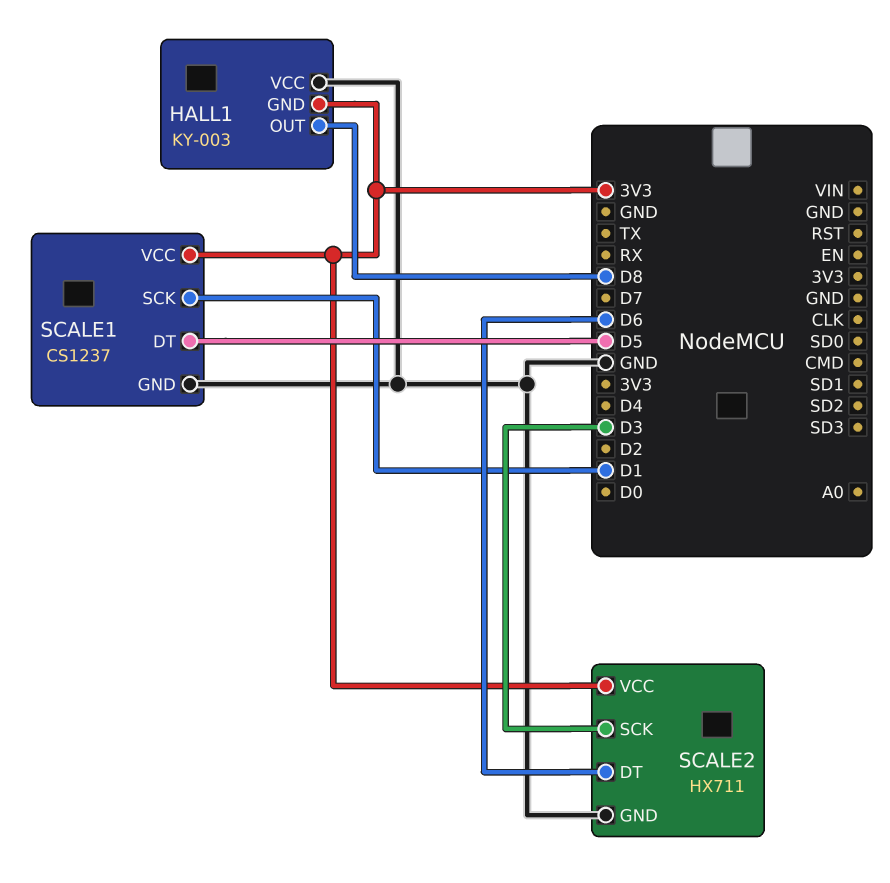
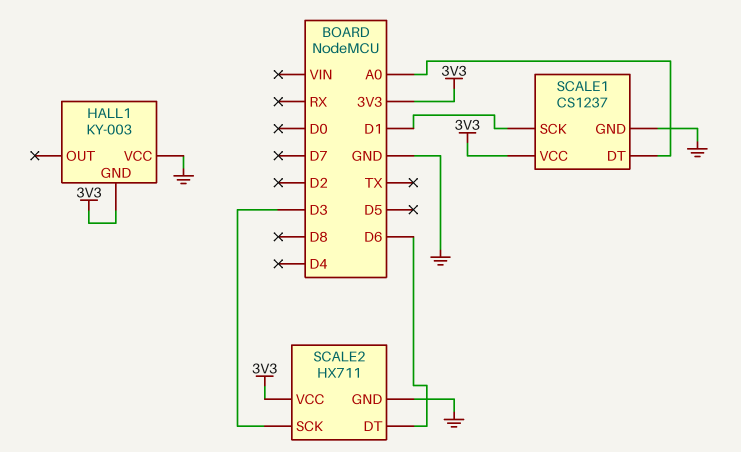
HALL1 pin OUT: D8 -> none
SCALE1 pin DT: D5 -> A0

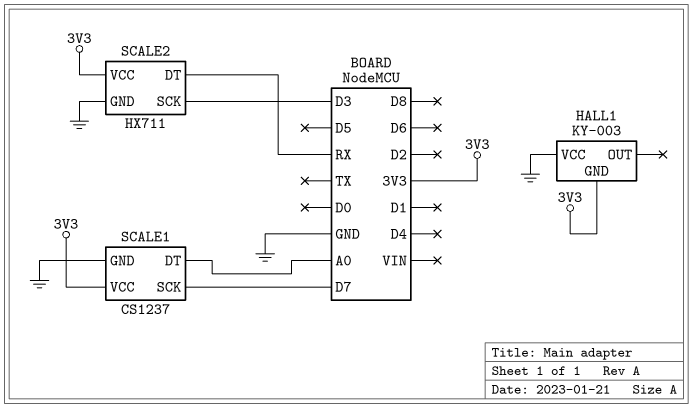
SCALE1 pin SCK: D1 -> D7
SCALE2 pin DT: D6 -> RX

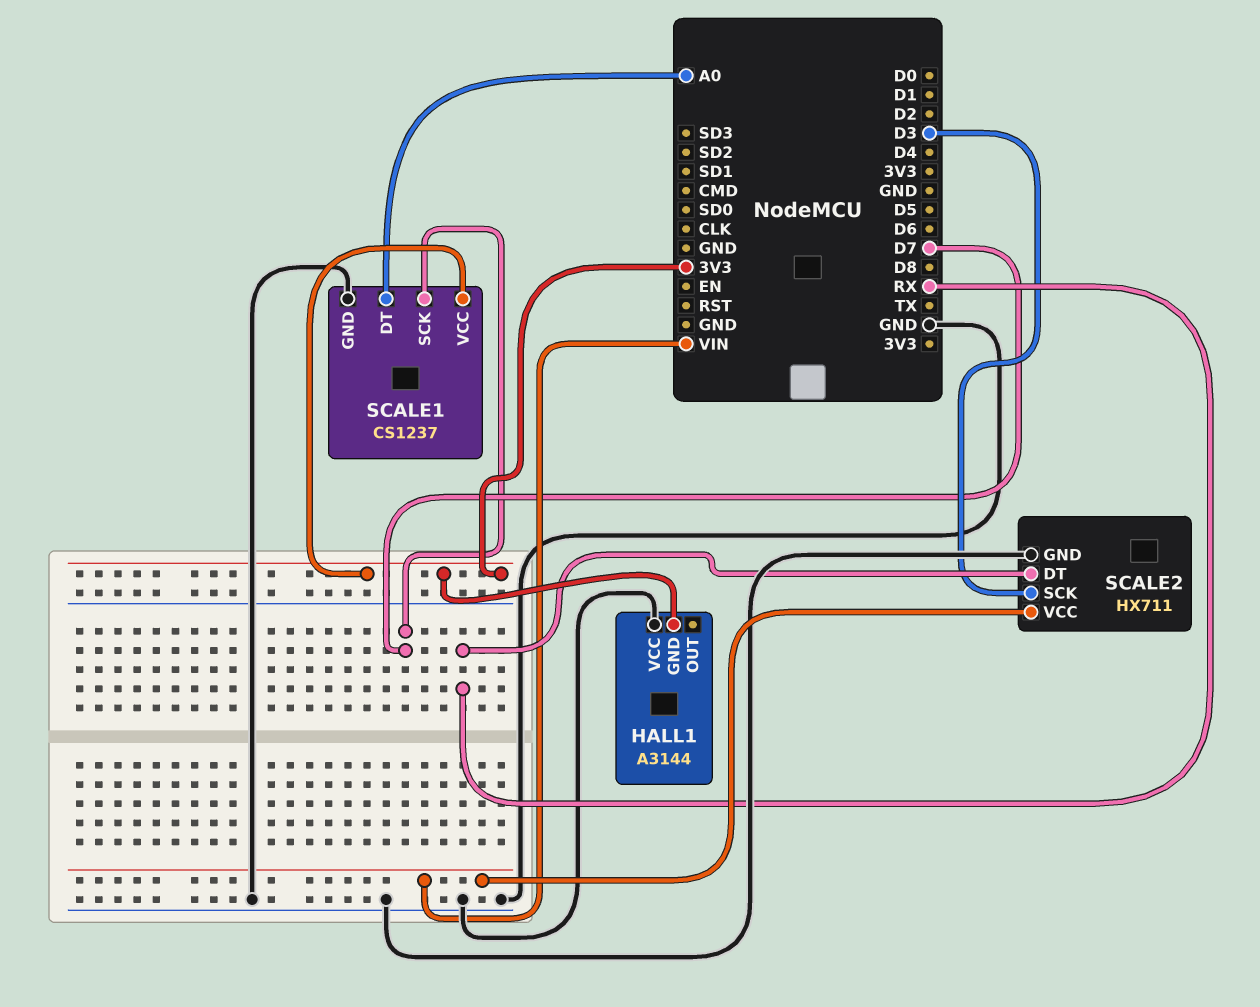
HALL1: KY-003 -> A3144
SCALE2 pin VCC: 3V3 -> VIN

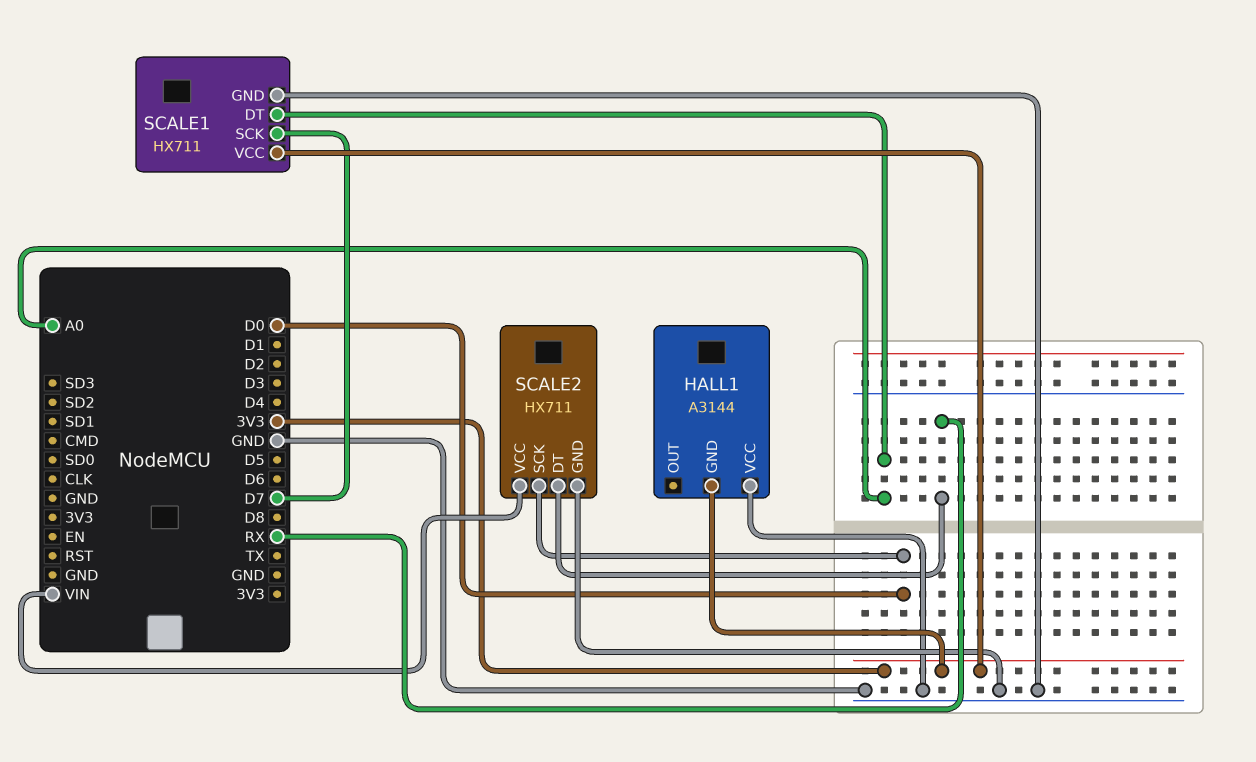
SCALE1: CS1237 -> HX711
SCALE2 pin SCK: D3 -> D0

